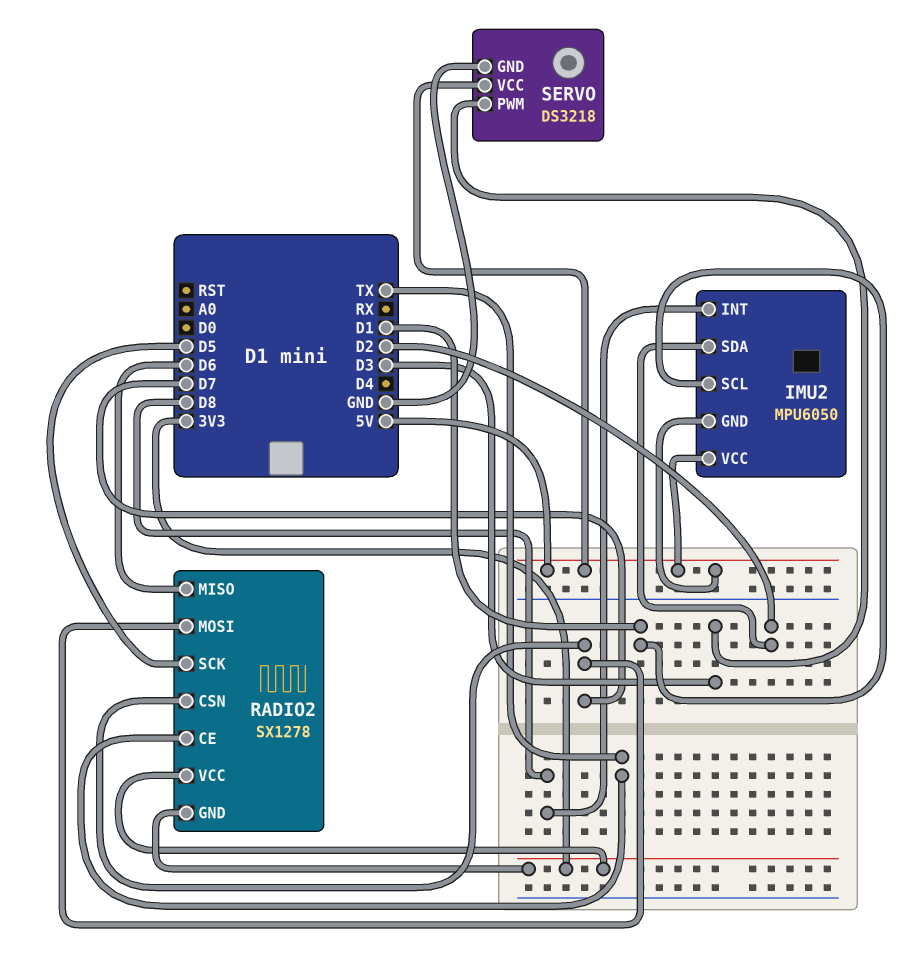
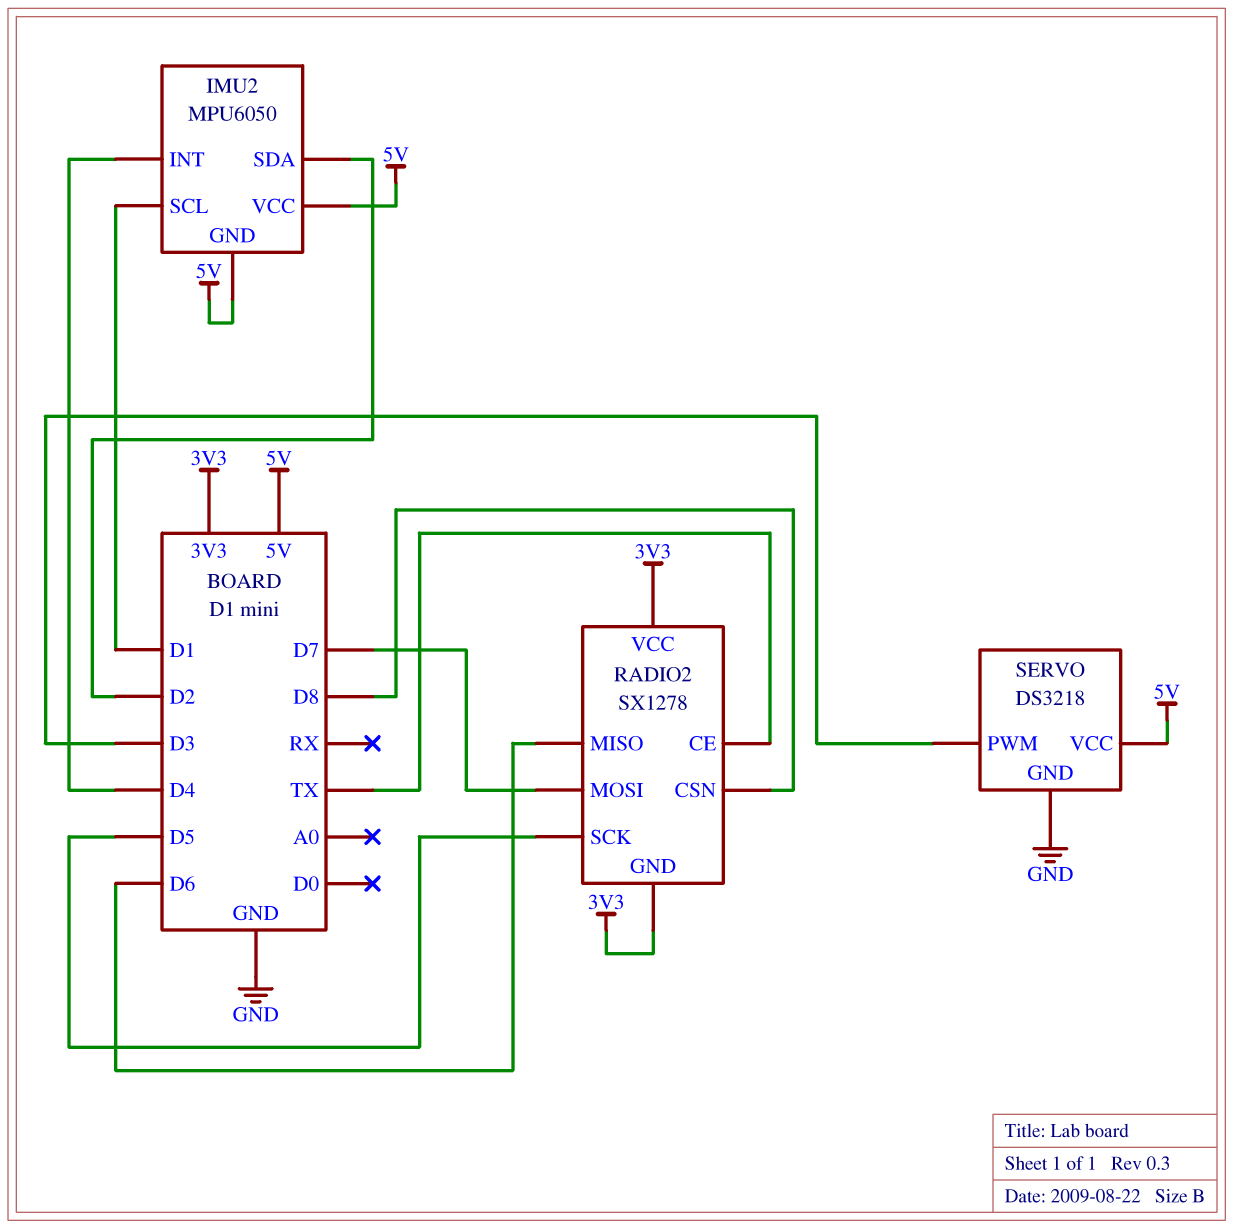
IMU2 pin INT: D8 -> D4
RADIO2 pin CSN: D7 -> D8

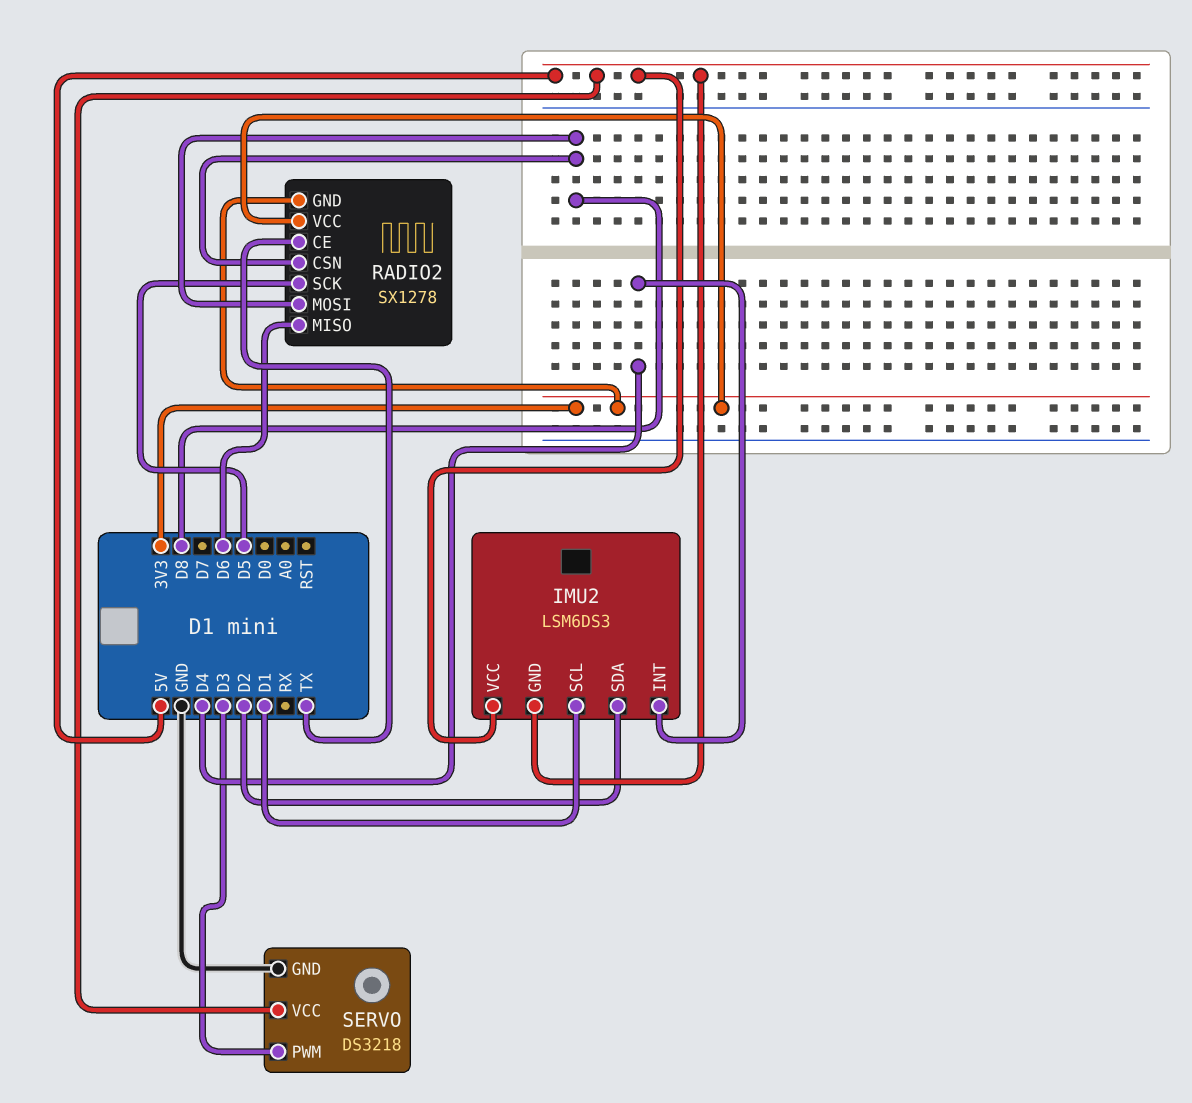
IMU2: MPU6050 -> LSM6DS3
RADIO2 pin MOSI: D7 -> D8

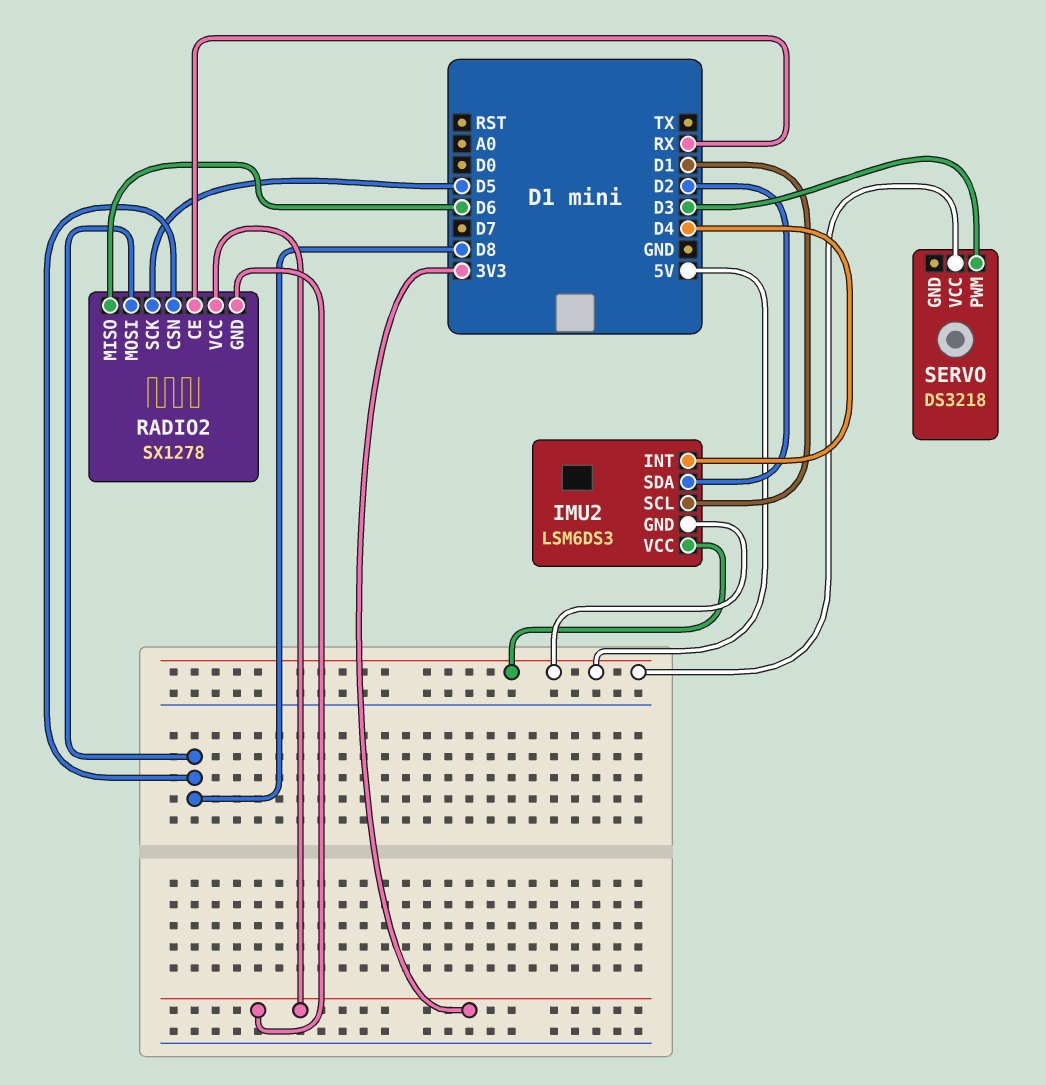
RADIO2 pin CE: TX -> RX
SERVO pin GND: GND -> none

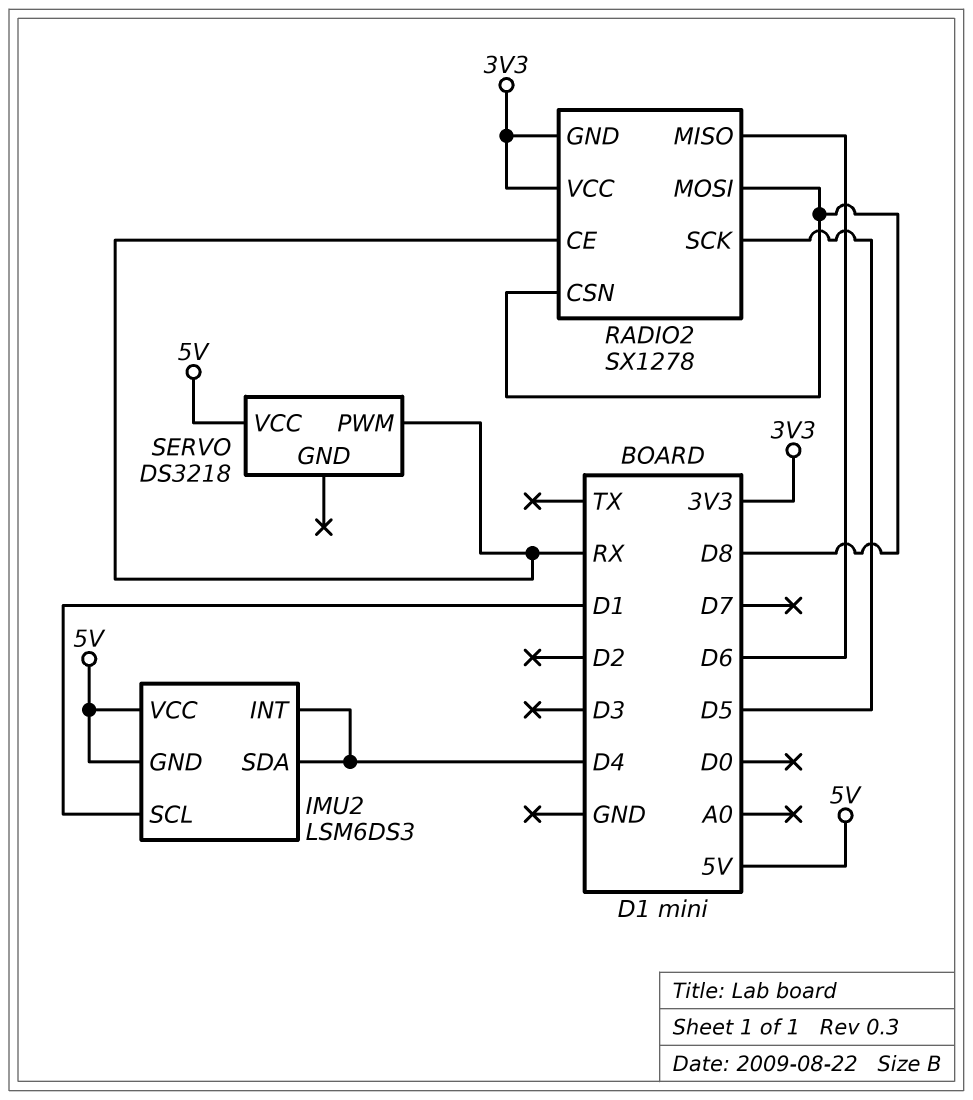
IMU2 pin SDA: D2 -> D4
SERVO pin PWM: D3 -> RX

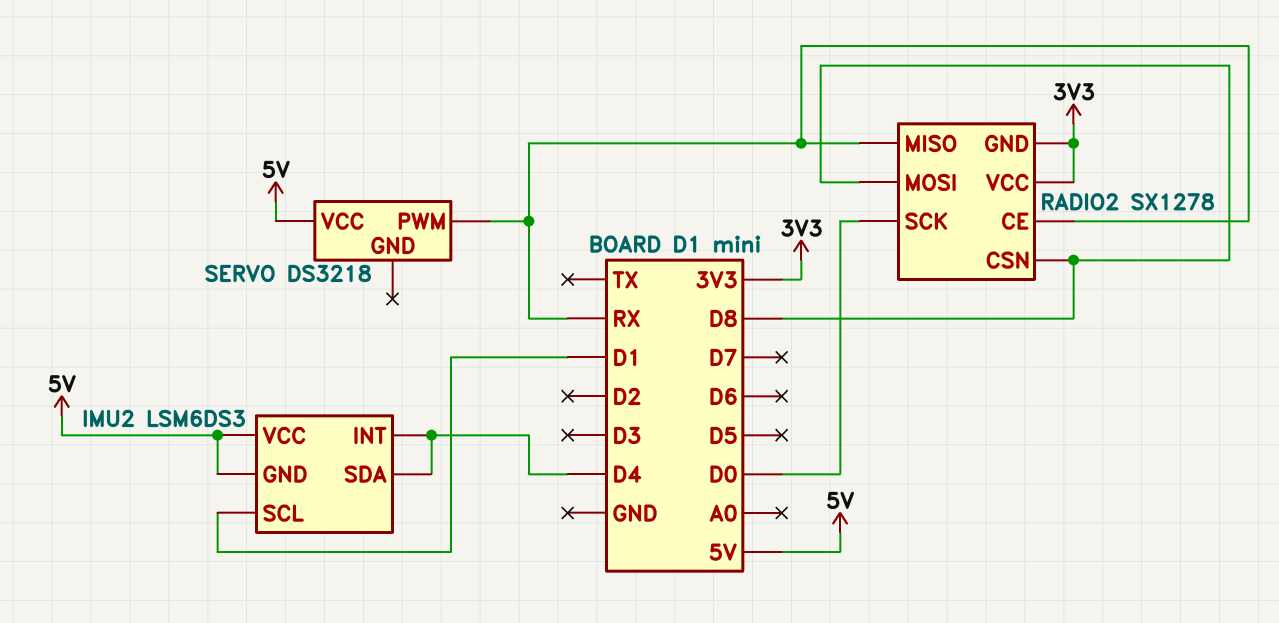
RADIO2 pin MISO: D6 -> RX
RADIO2 pin SCK: D5 -> D0

